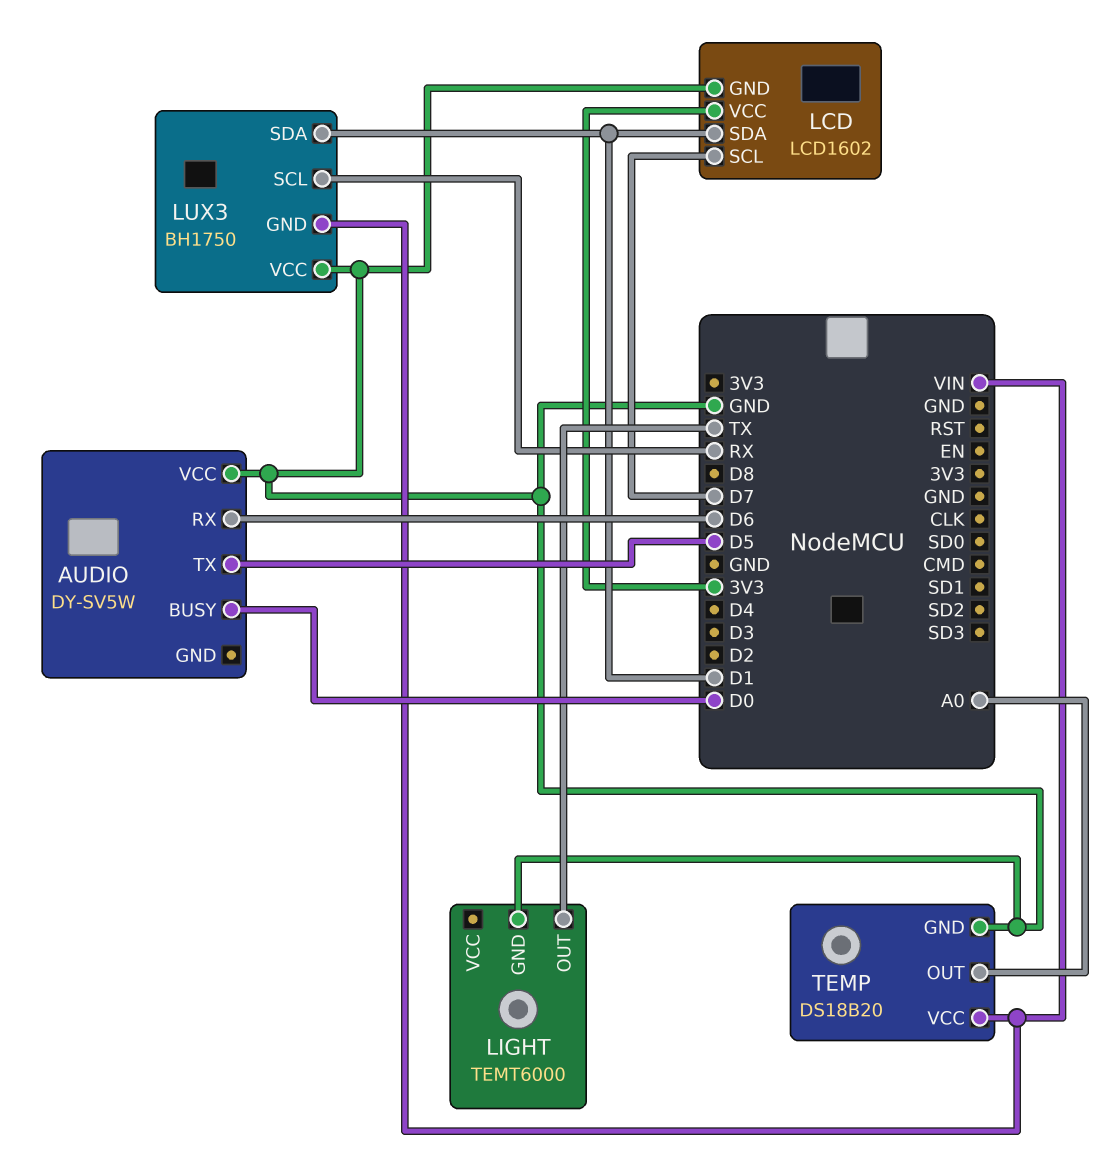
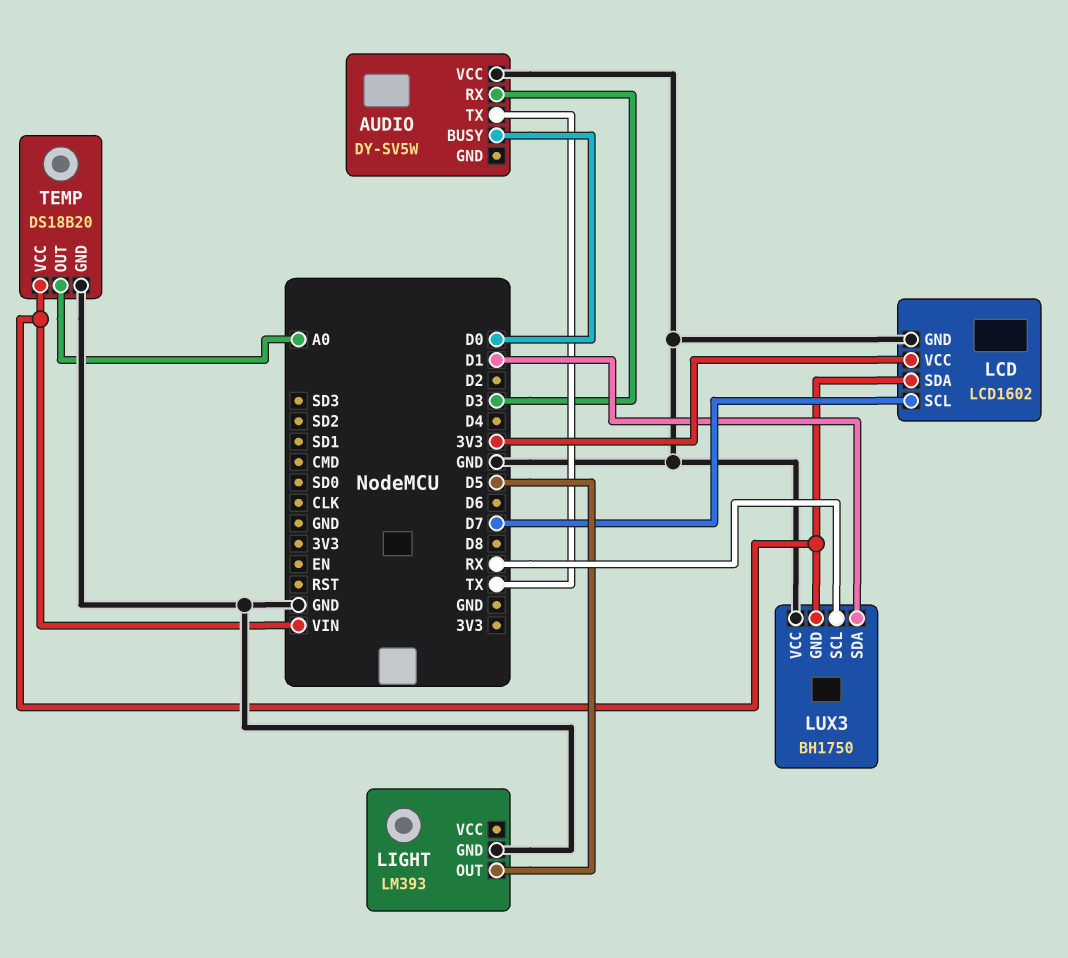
AUDIO pin RX: D6 -> D3
AUDIO pin TX: D5 -> TX
LCD pin SDA: D1 -> VIN
LIGHT: TEMT6000 -> LM393
LIGHT pin OUT: TX -> D5

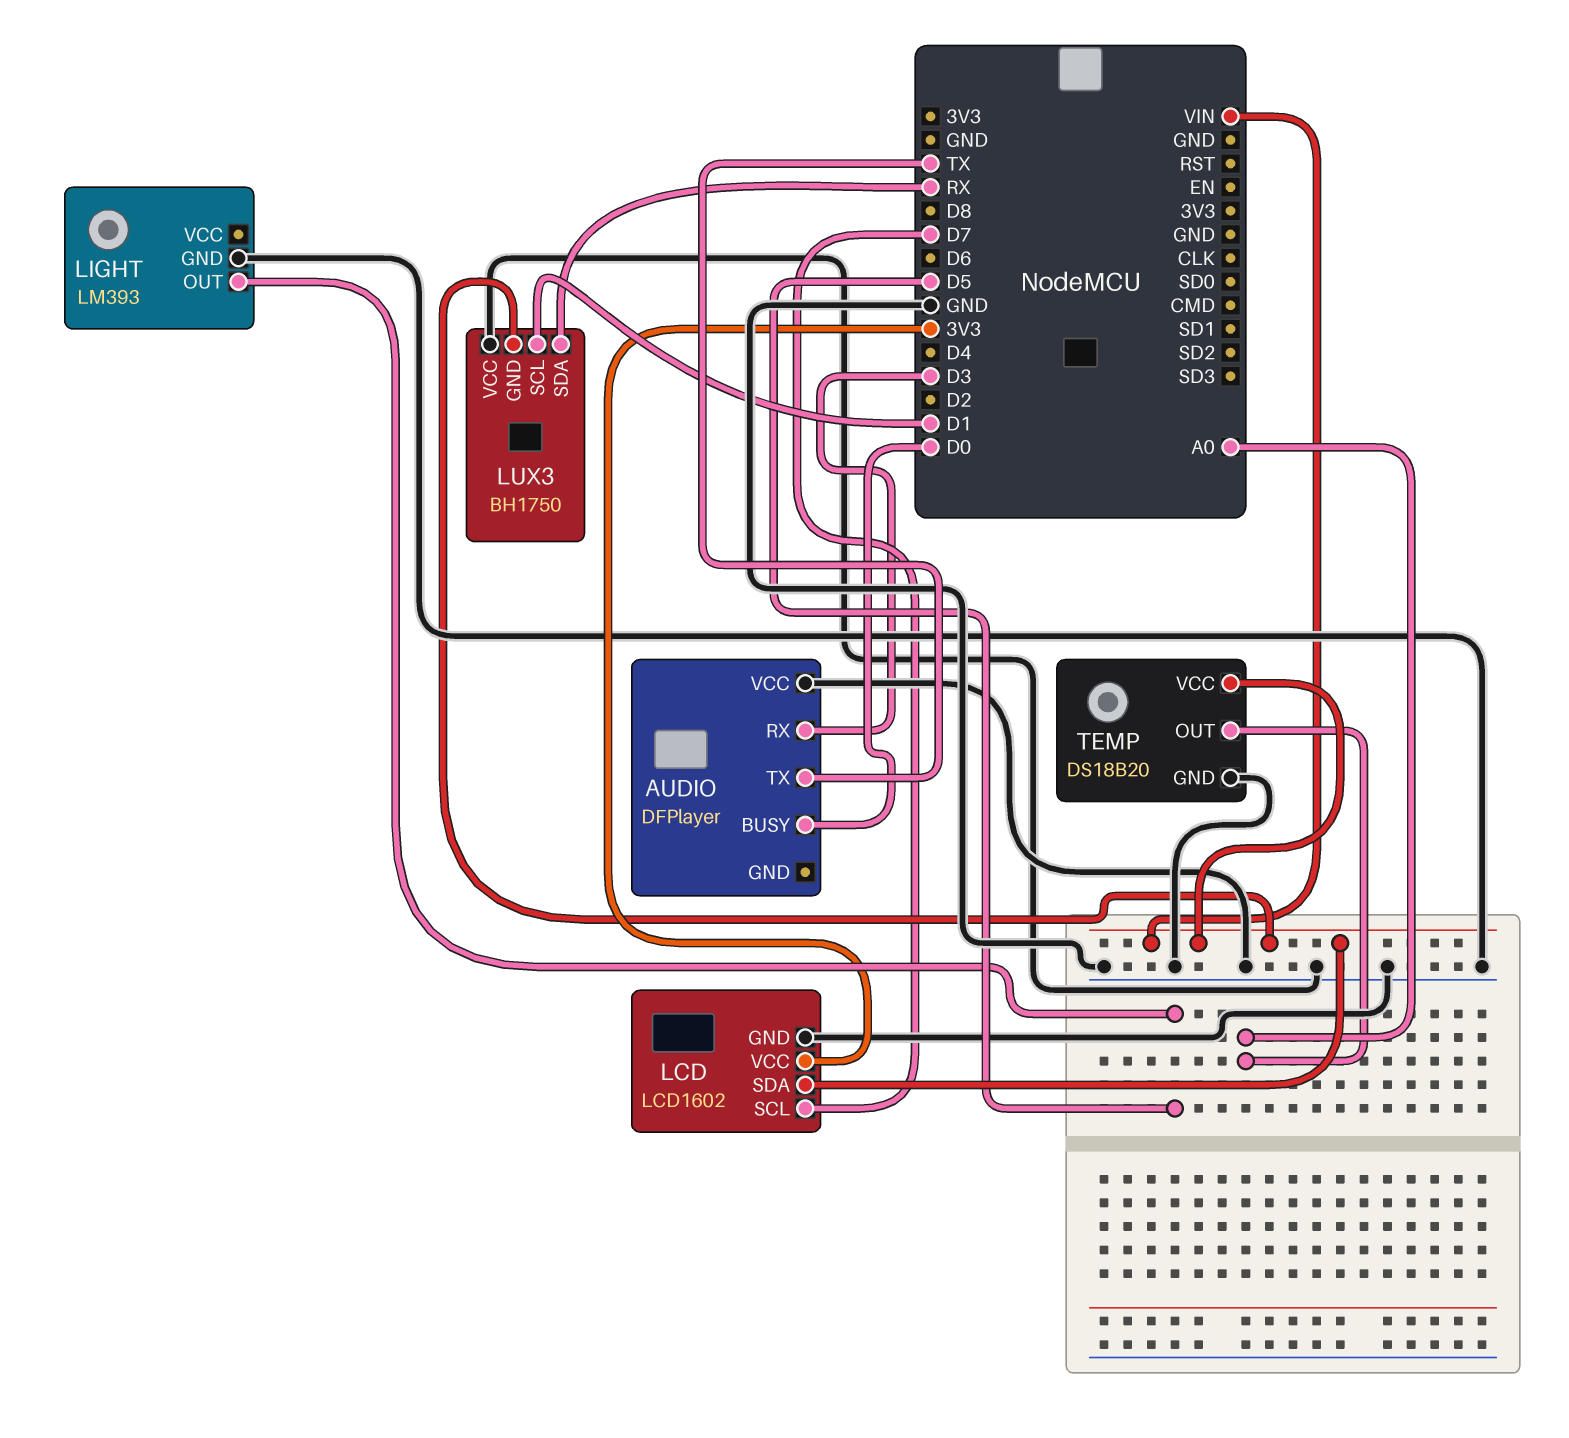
AUDIO: DY-SV5W -> DFPlayer
LUX3 pin SCL: RX -> D1
LUX3 pin SDA: D1 -> RX

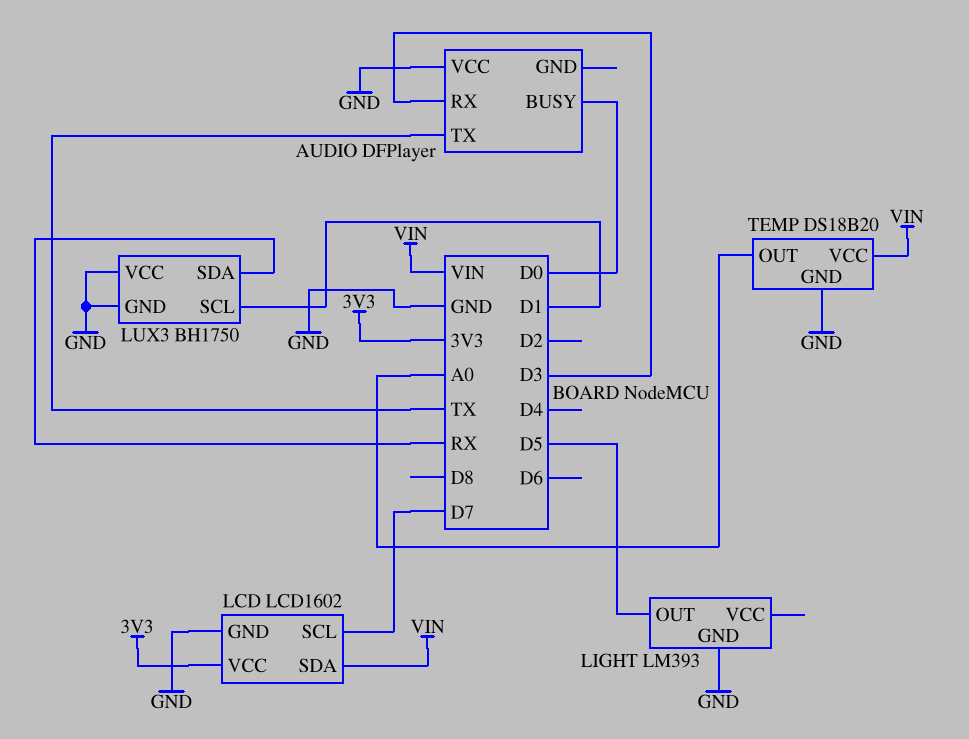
LUX3 pin GND: VIN -> GND

